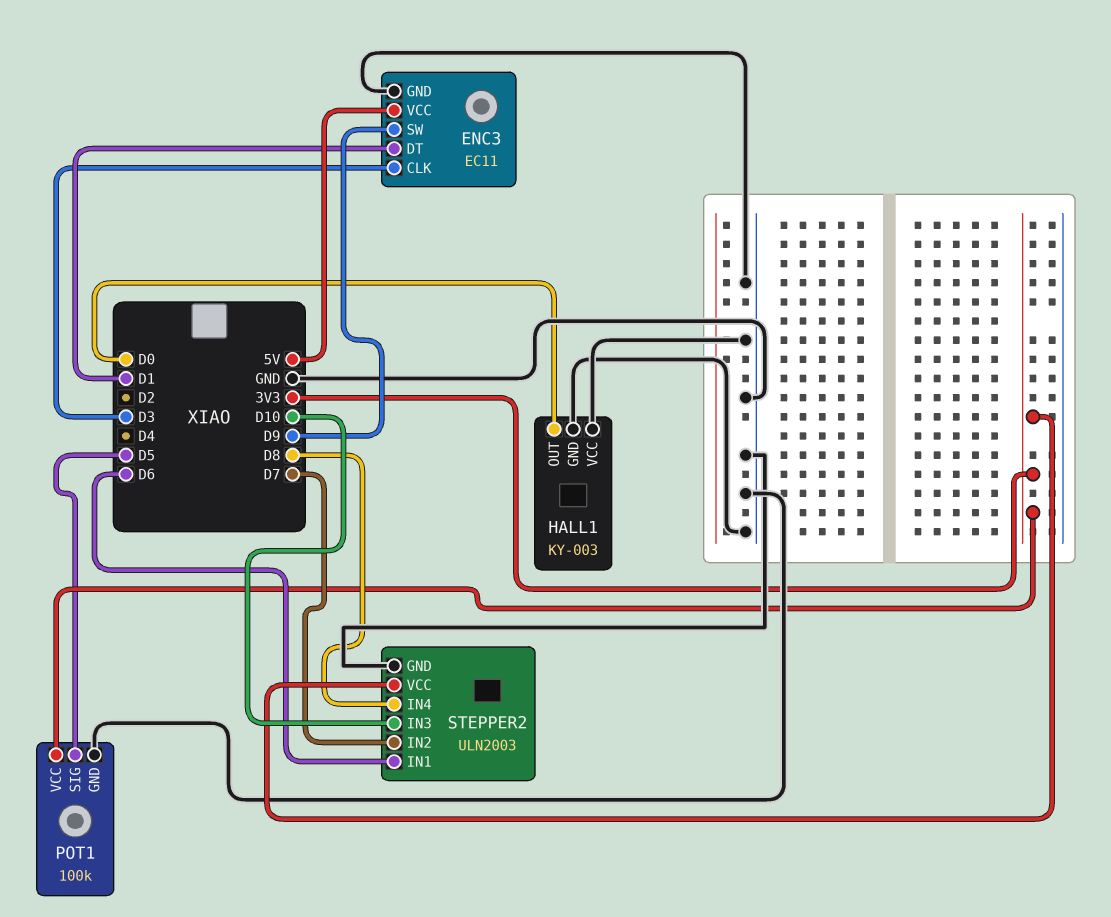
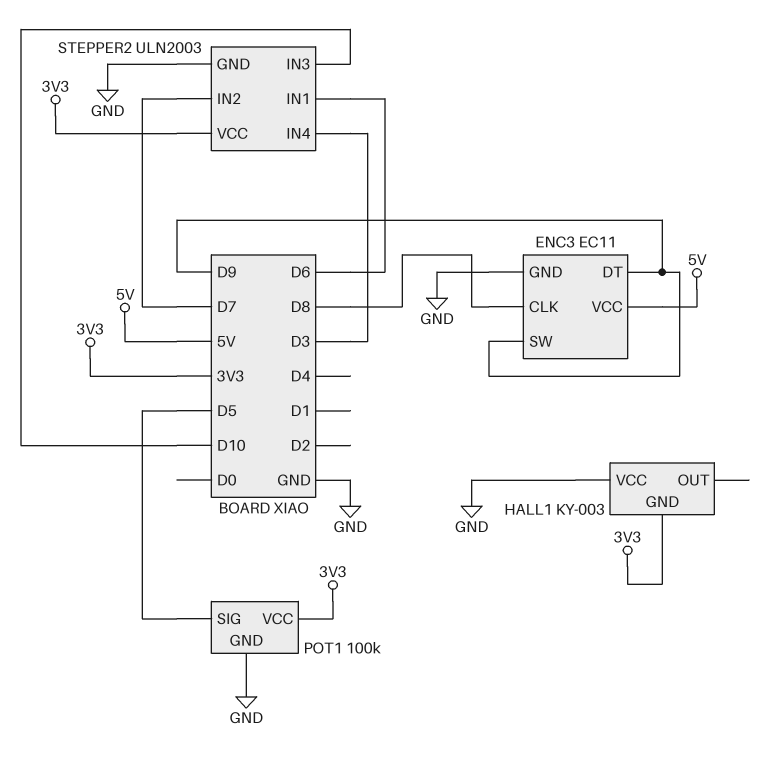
ENC3 pin CLK: D3 -> D8
ENC3 pin DT: D1 -> D9
HALL1 pin GND: GND -> 3V3
HALL1 pin OUT: D0 -> none
STEPPER2 pin IN4: D8 -> D3

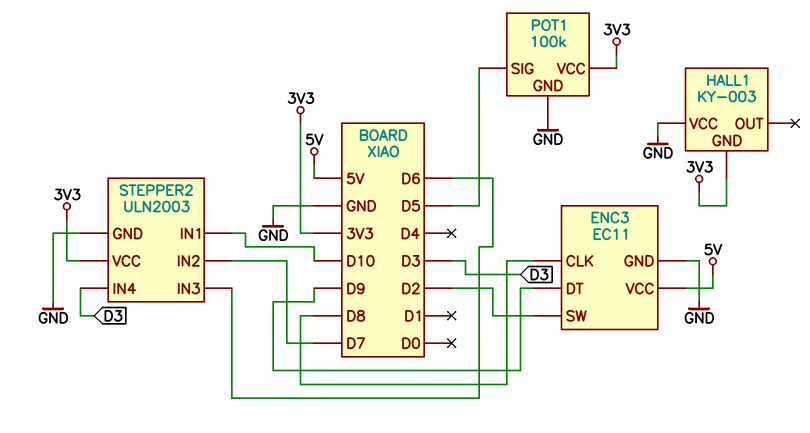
ENC3 pin SW: D9 -> D2
STEPPER2 pin IN1: D6 -> D10
STEPPER2 pin IN3: D10 -> D6

